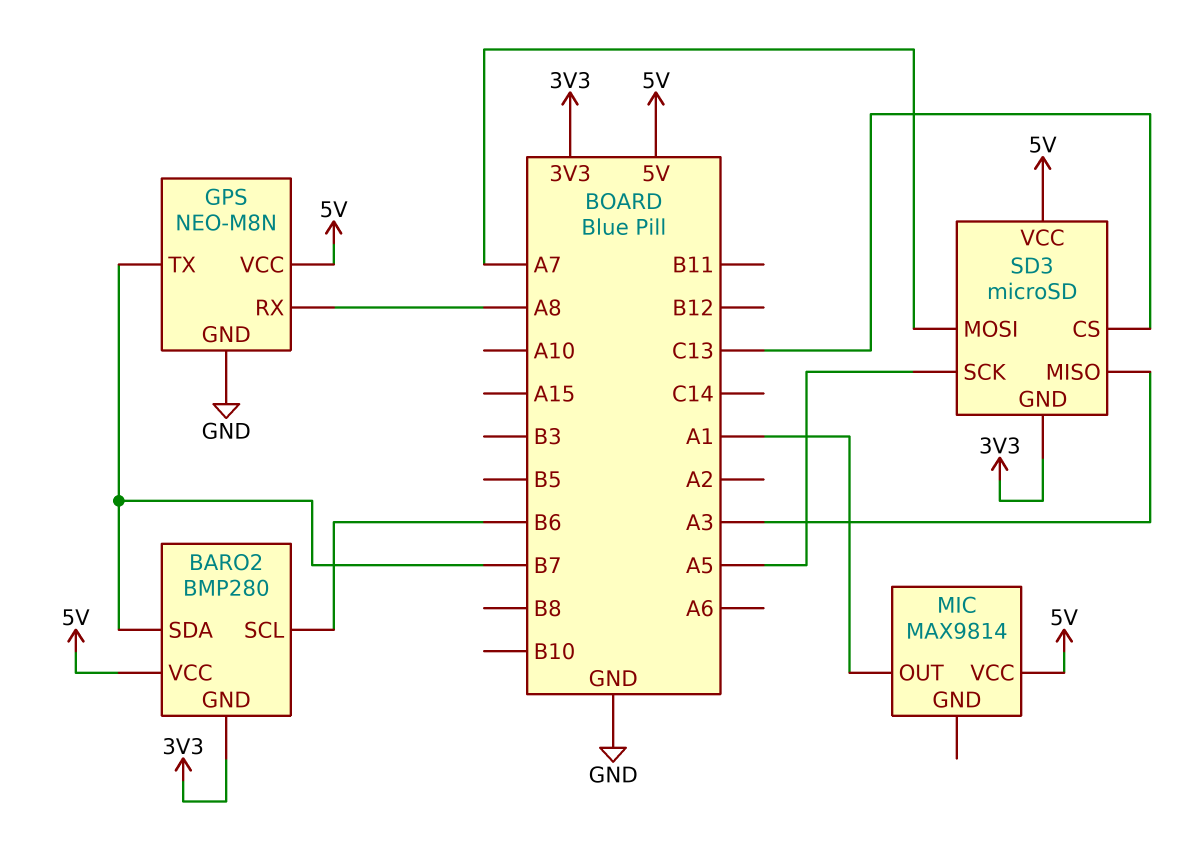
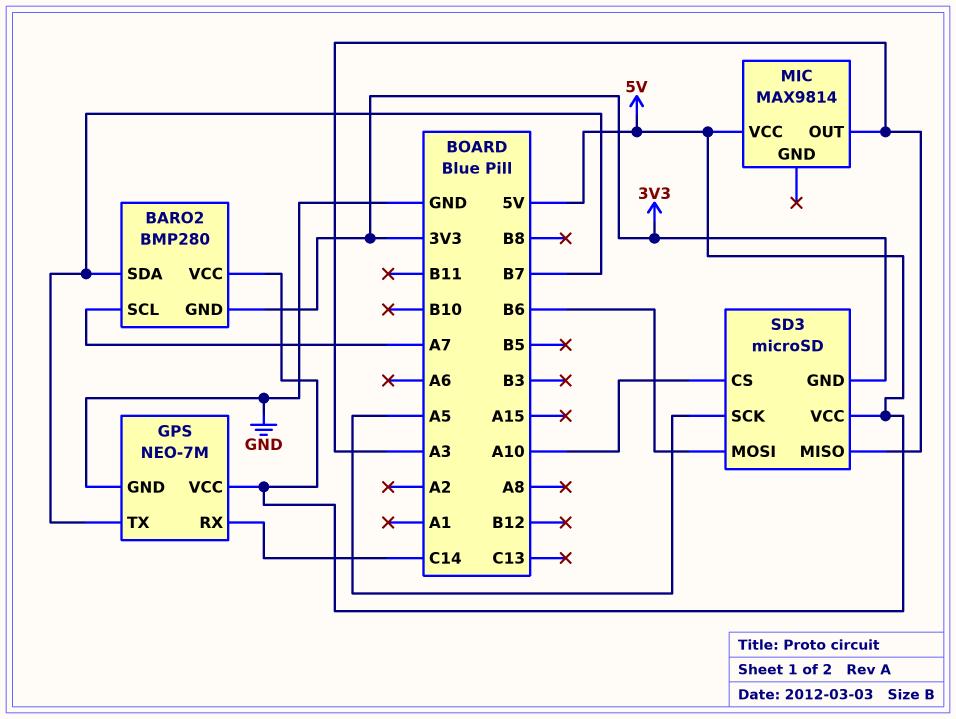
BARO2 pin SCL: B6 -> A7
GPS: NEO-M8N -> NEO-7M
GPS pin RX: A8 -> C14
MIC pin OUT: A1 -> A3
SD3 pin CS: C13 -> A10
SD3 pin MOSI: A7 -> B6

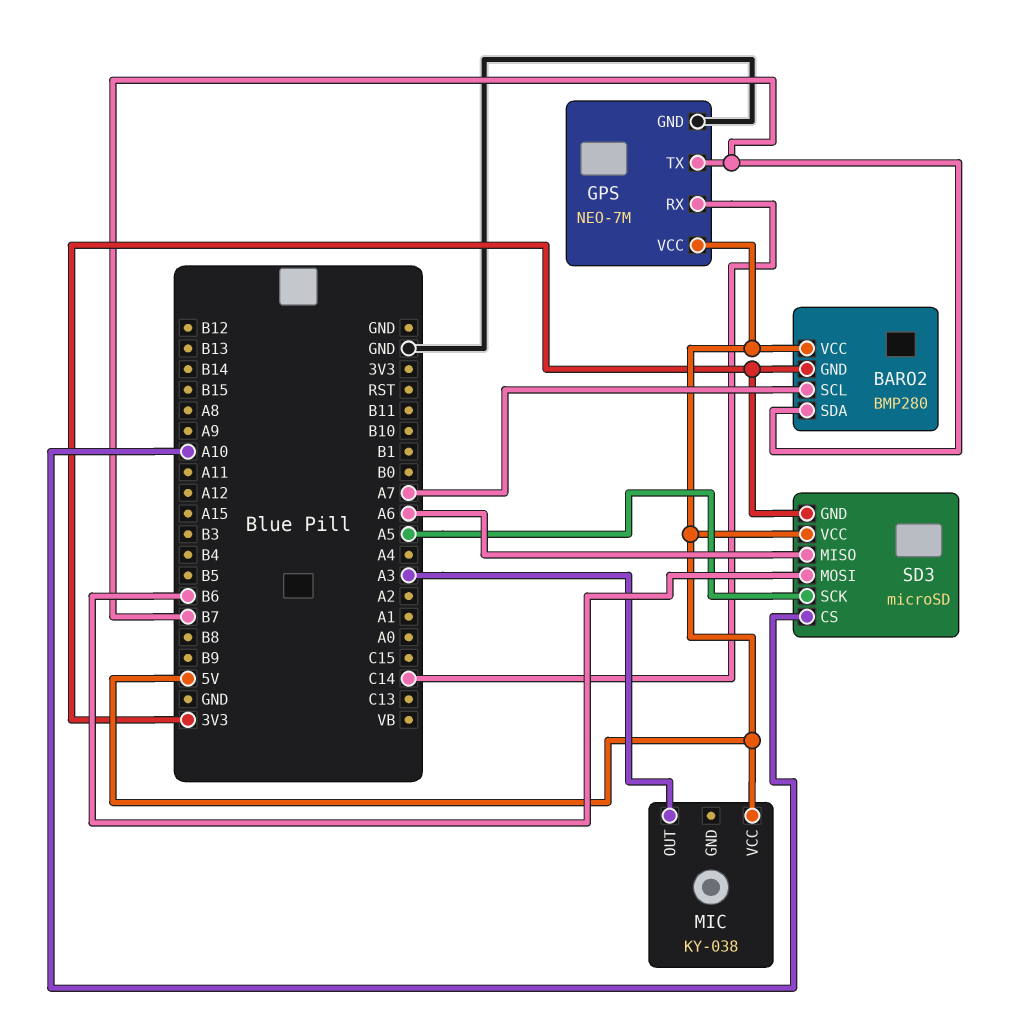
MIC: MAX9814 -> KY-038
SD3 pin MISO: A3 -> A6

